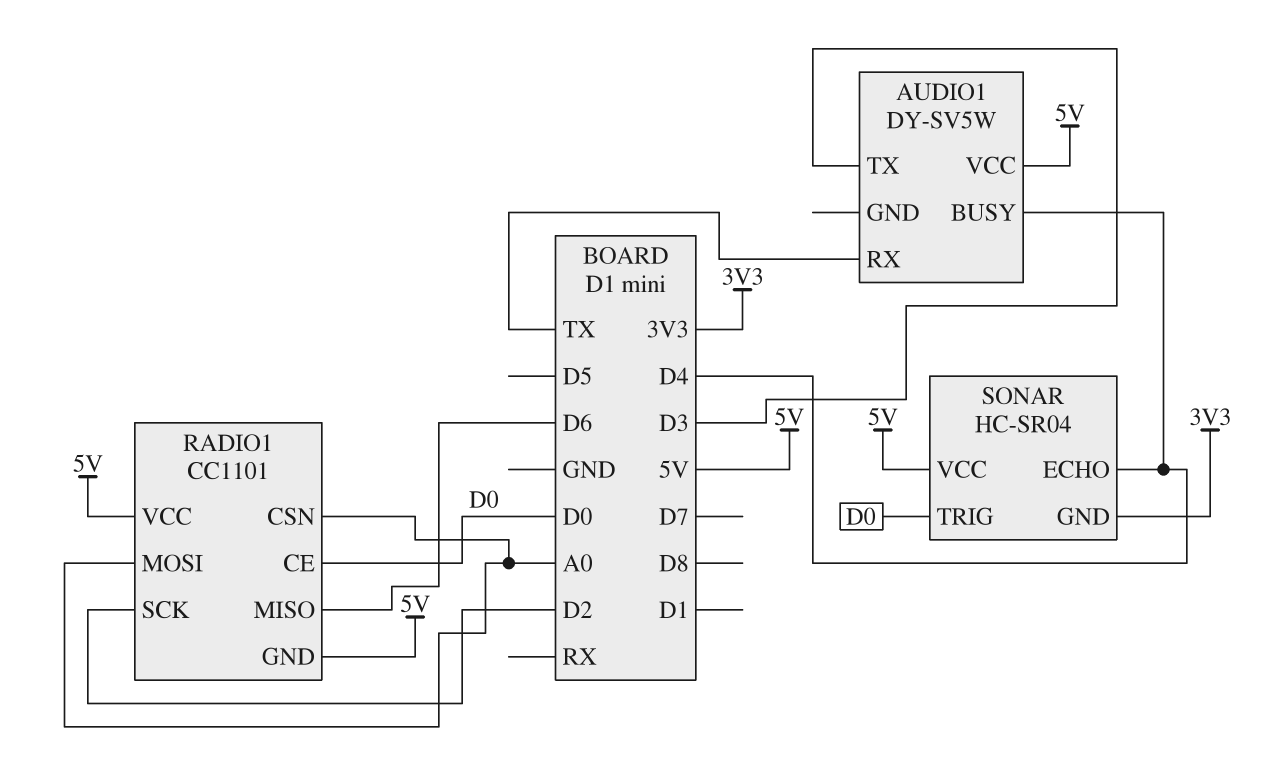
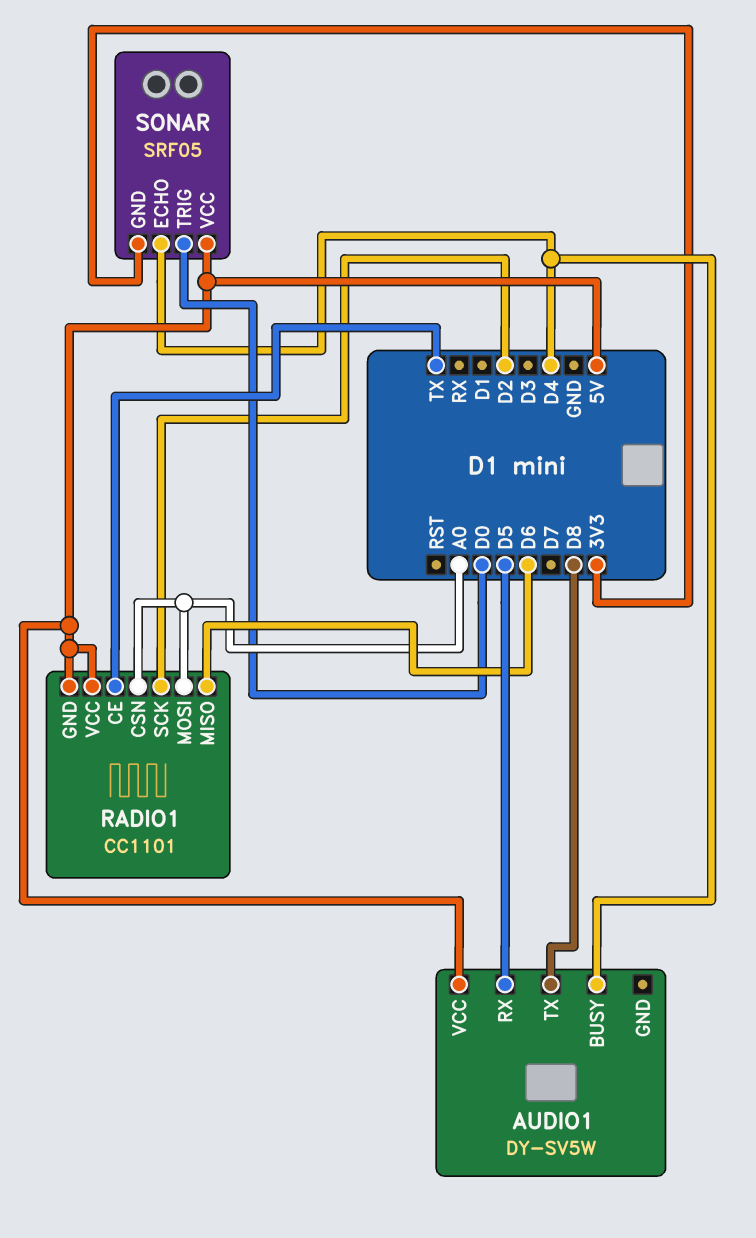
AUDIO1 pin RX: TX -> D5
AUDIO1 pin TX: D3 -> D8
RADIO1 pin CE: D0 -> TX
SONAR: HC-SR04 -> SRF05

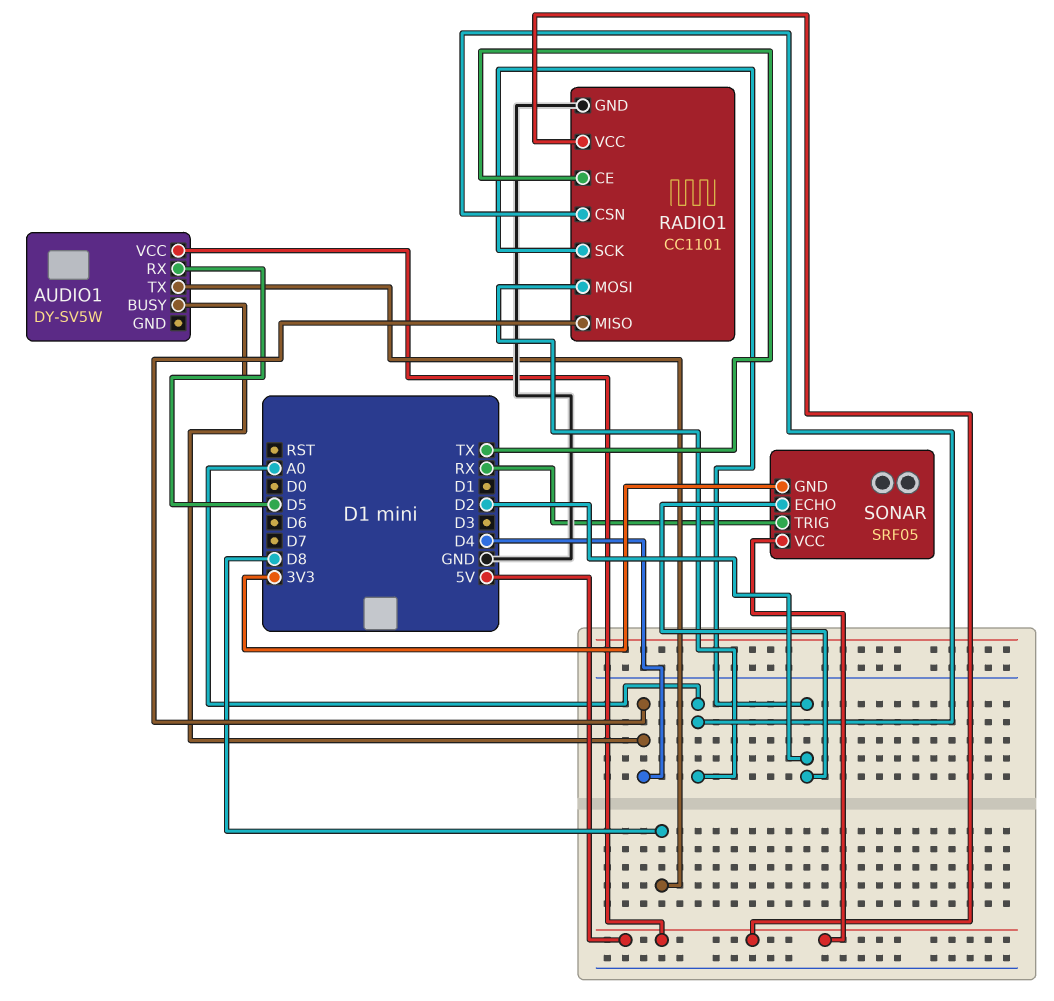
RADIO1 pin GND: 5V -> GND
RADIO1 pin MISO: D6 -> D4
SONAR pin ECHO: D4 -> D2
SONAR pin TRIG: D0 -> RX

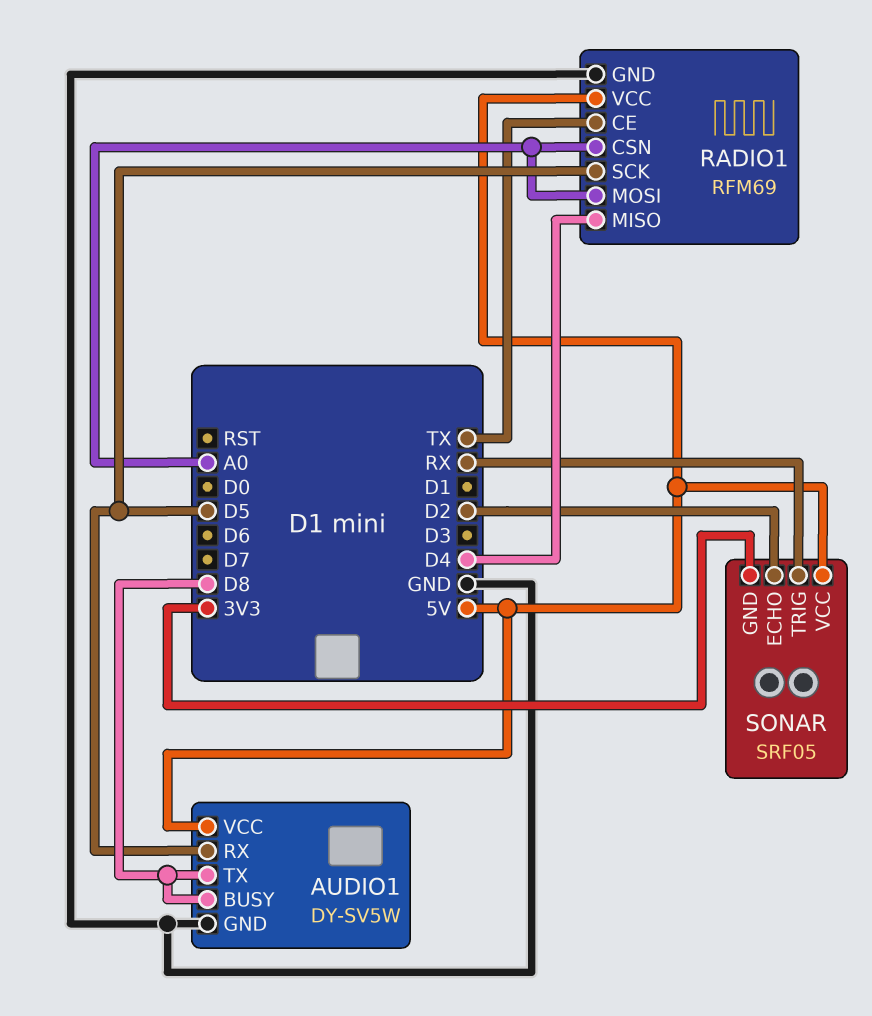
AUDIO1 pin BUSY: D4 -> D8
AUDIO1 pin GND: none -> GND
RADIO1: CC1101 -> RFM69
RADIO1 pin SCK: D2 -> D5

